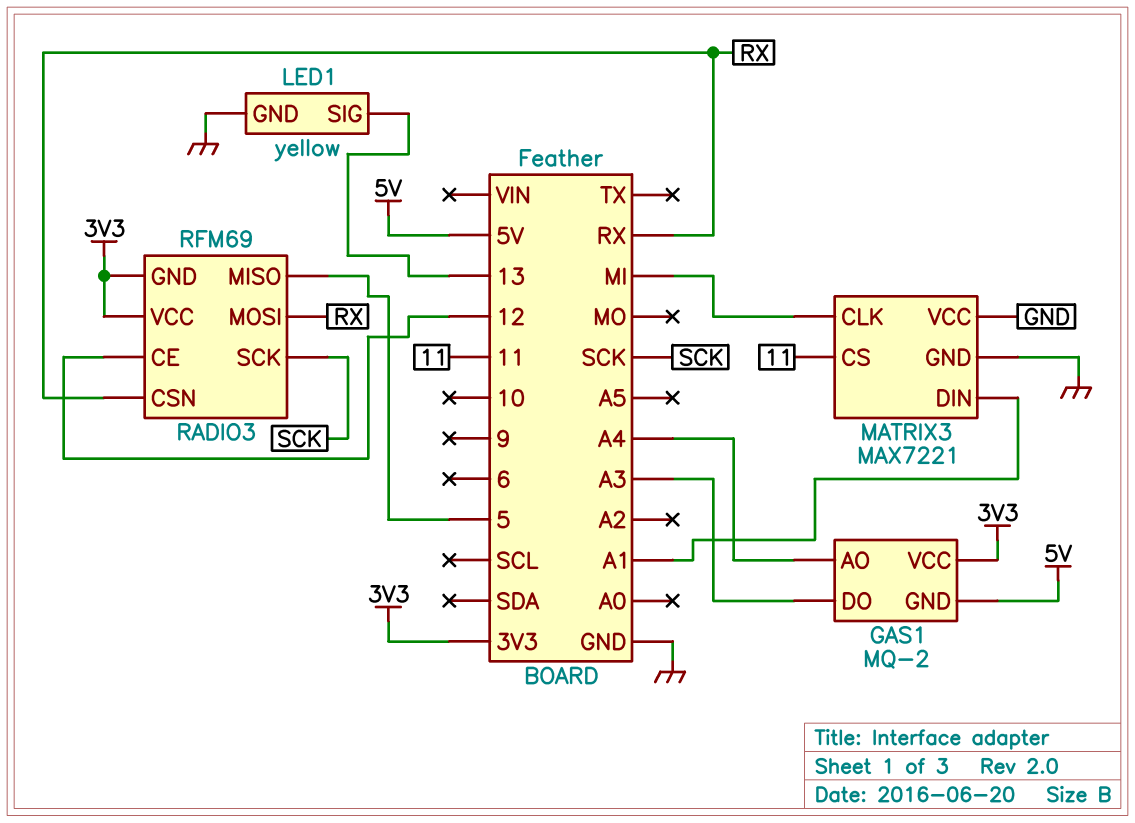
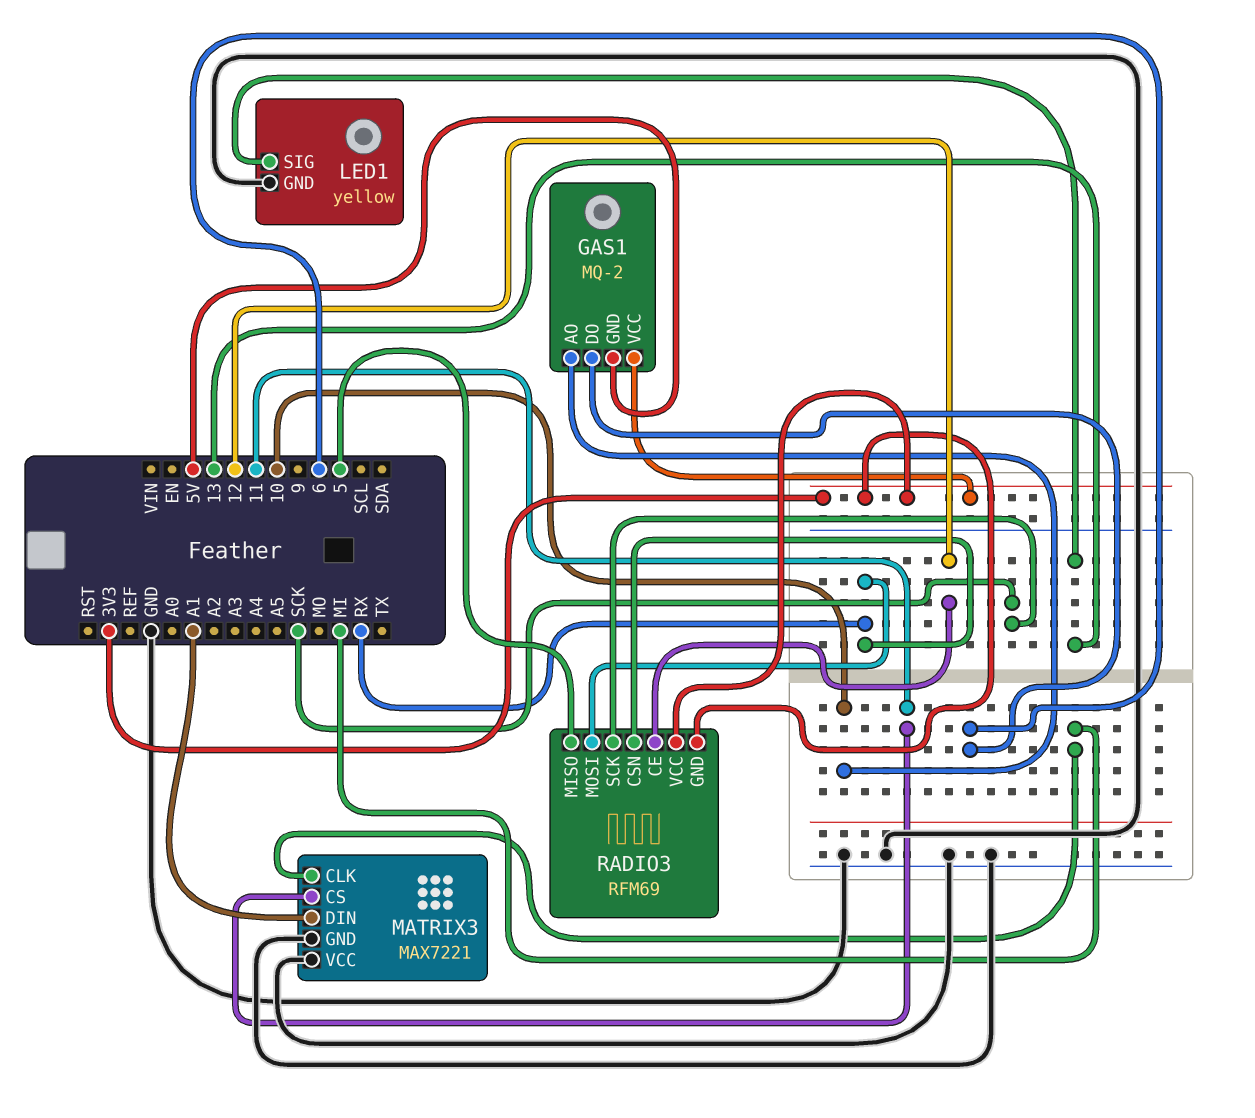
GAS1 pin AO: A4 -> 10
GAS1 pin DO: A3 -> 6

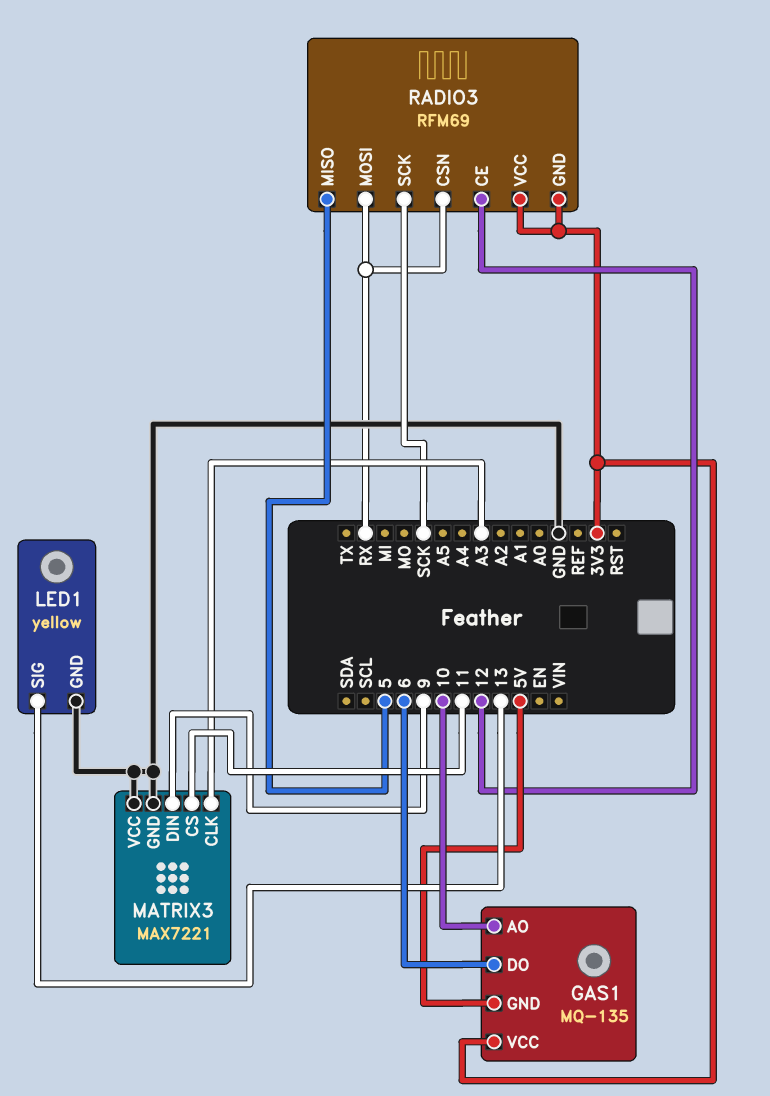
GAS1: MQ-2 -> MQ-135
MATRIX3 pin CLK: MI -> A3
MATRIX3 pin DIN: A1 -> 9

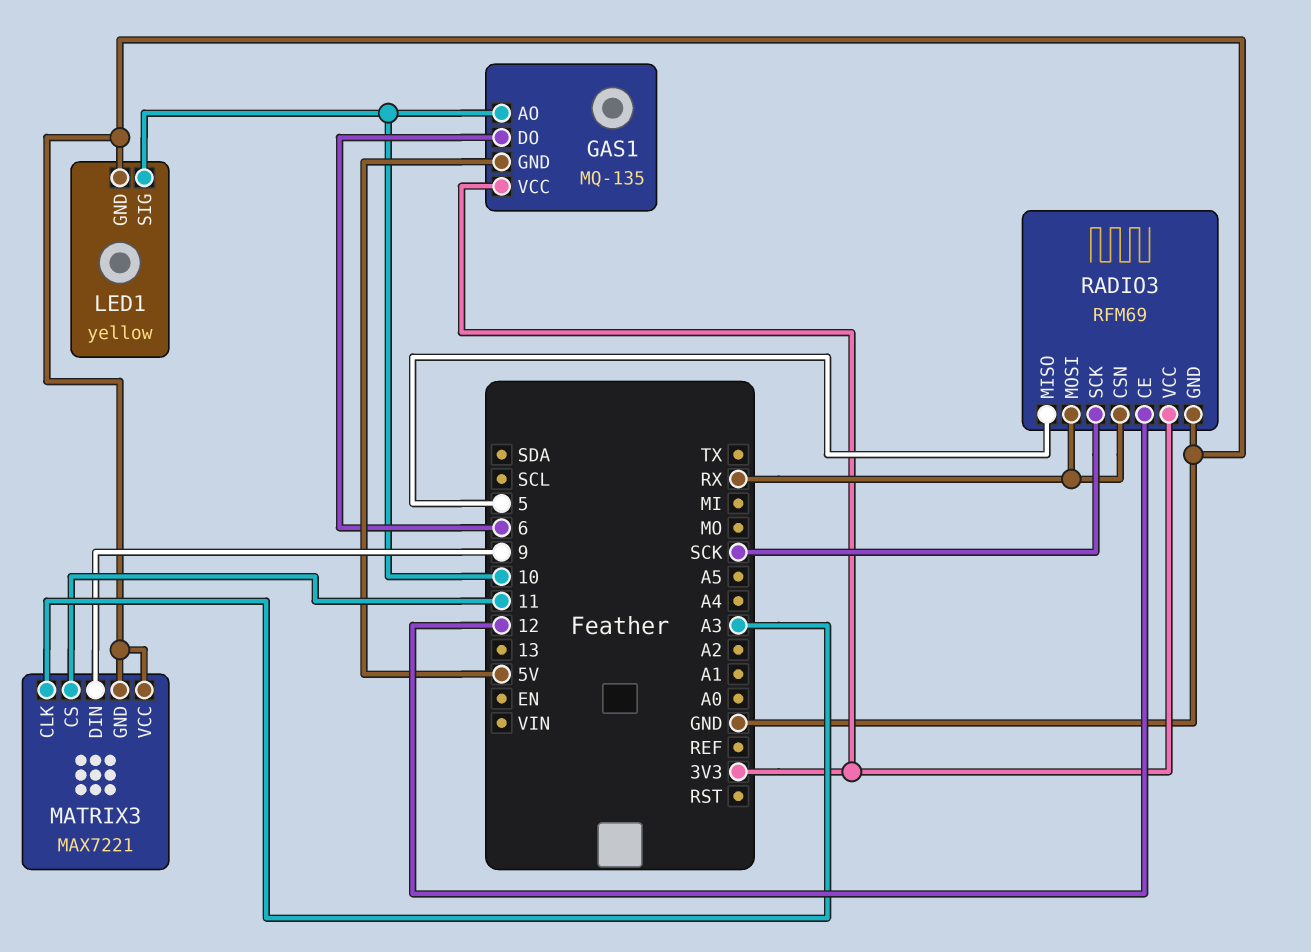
LED1 pin SIG: 13 -> 10
RADIO3 pin GND: 3V3 -> GND

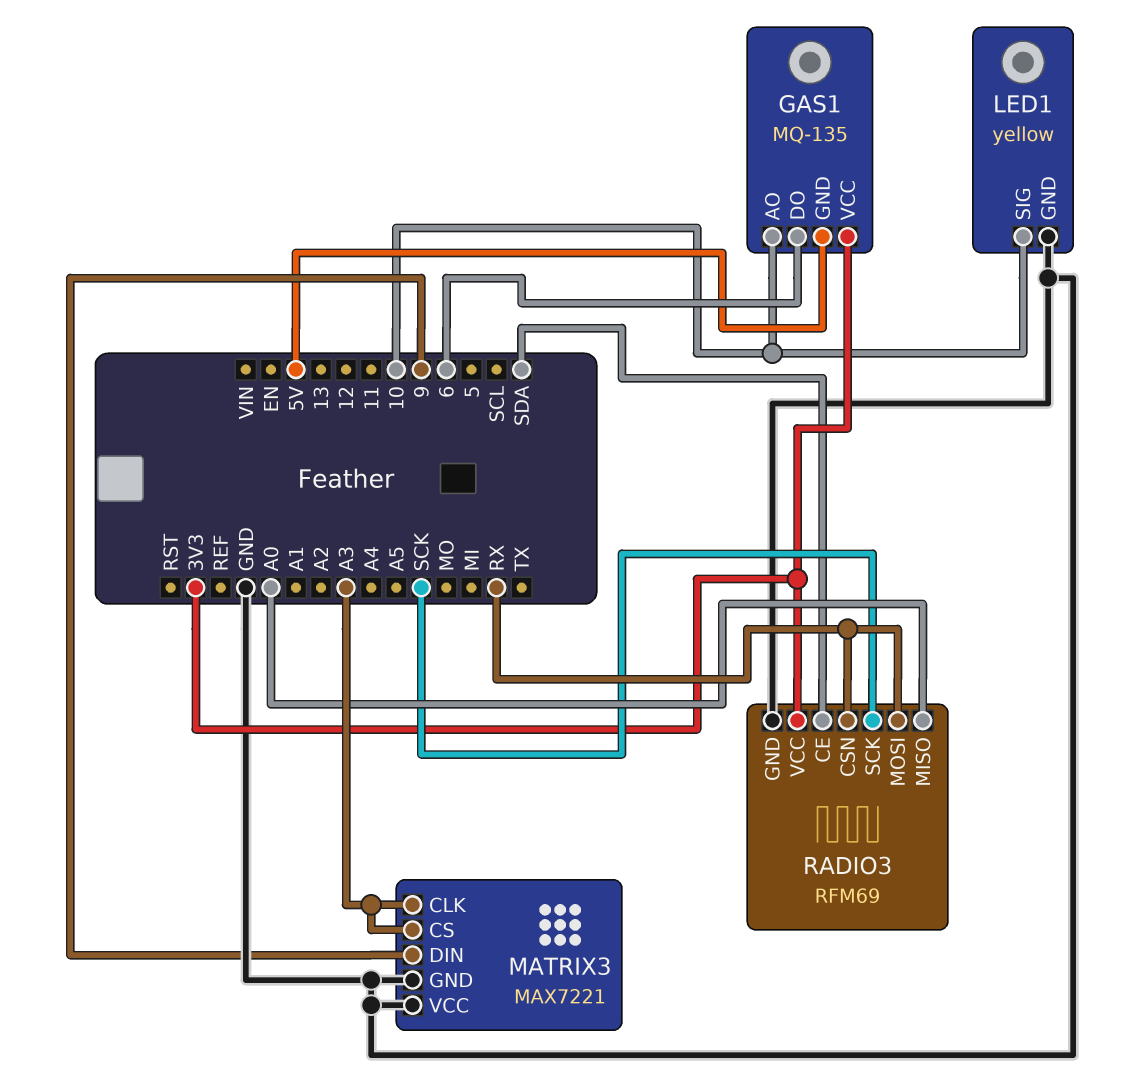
MATRIX3 pin CS: 11 -> A3
RADIO3 pin CE: 12 -> SDA
RADIO3 pin MISO: 5 -> A0

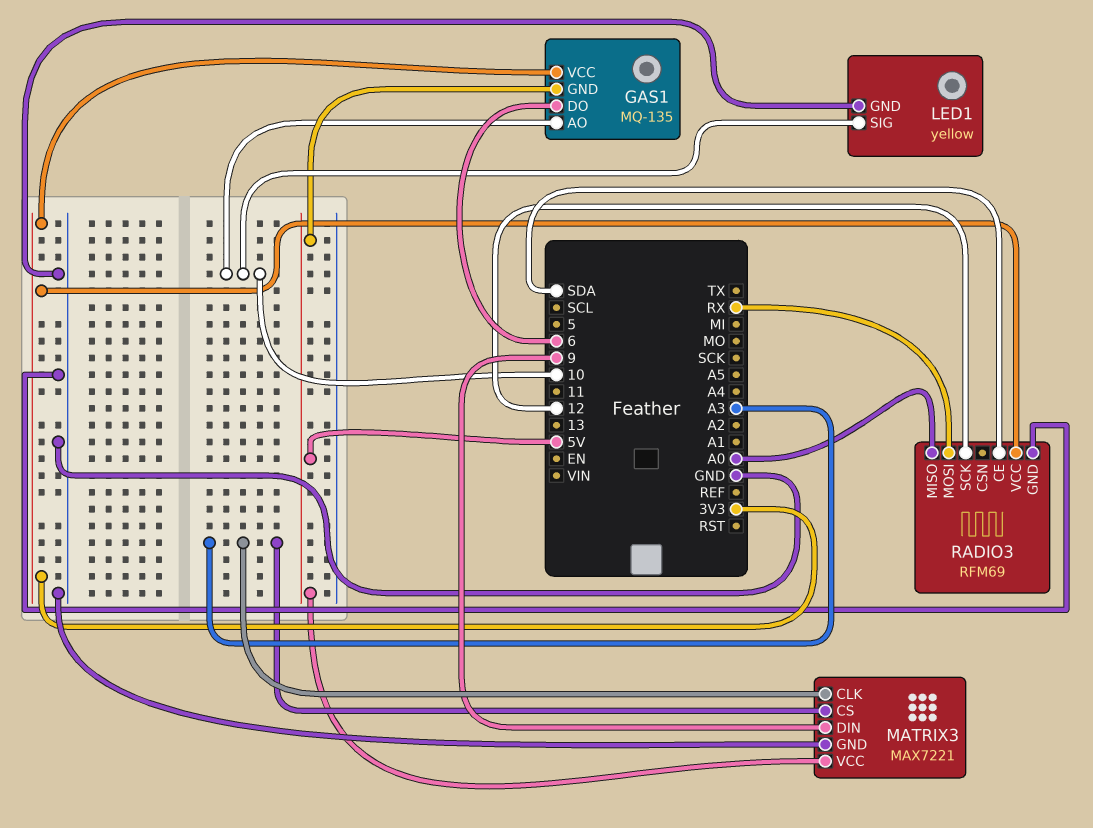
MATRIX3 pin VCC: GND -> 5V
RADIO3 pin CSN: RX -> none
RADIO3 pin SCK: SCK -> 12

